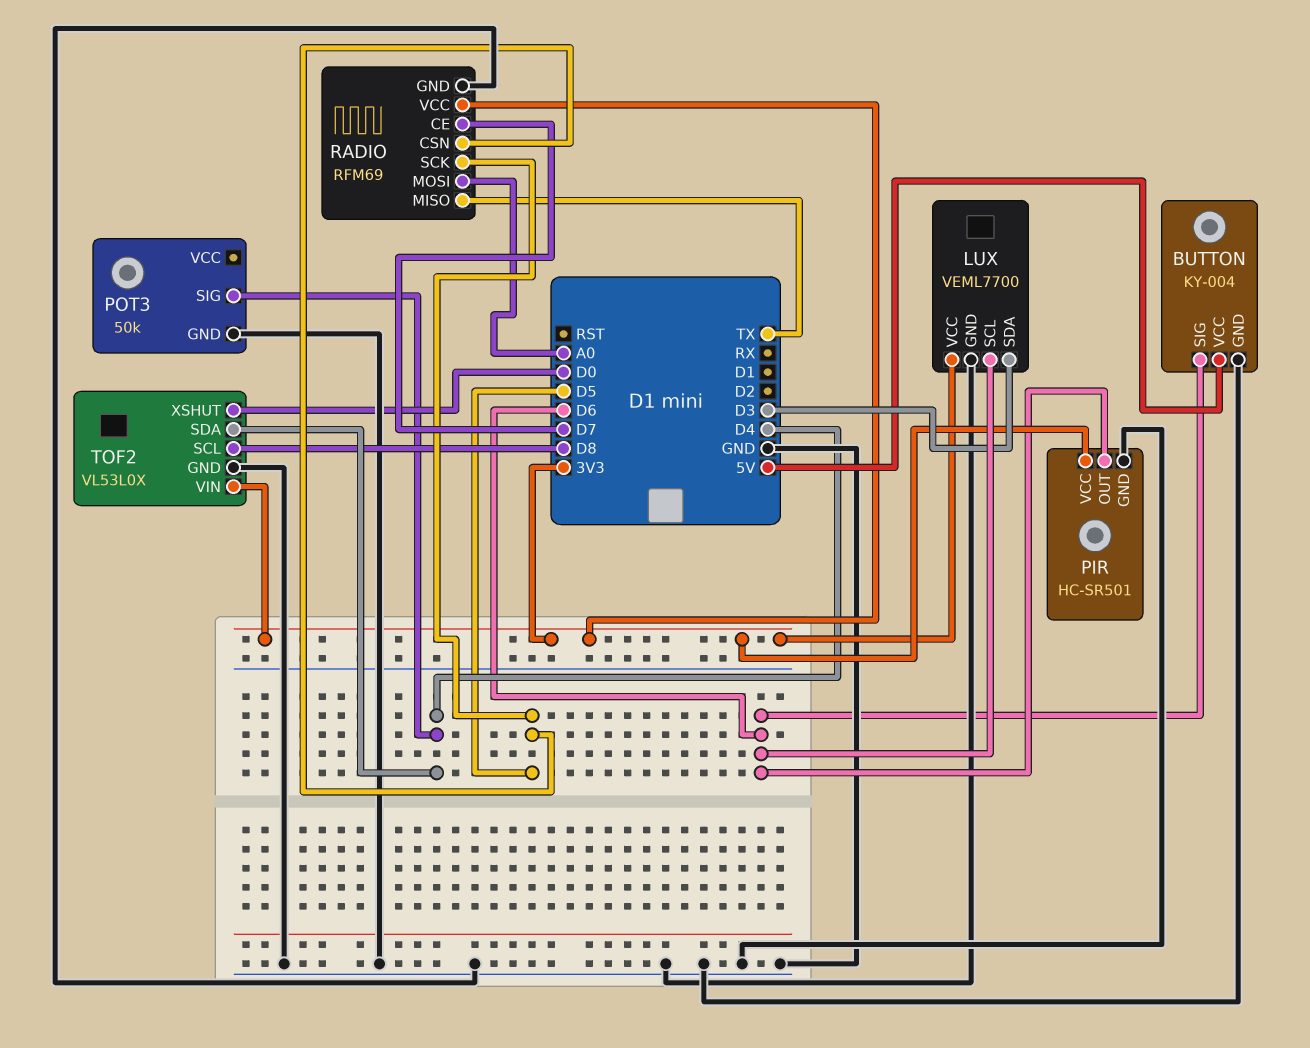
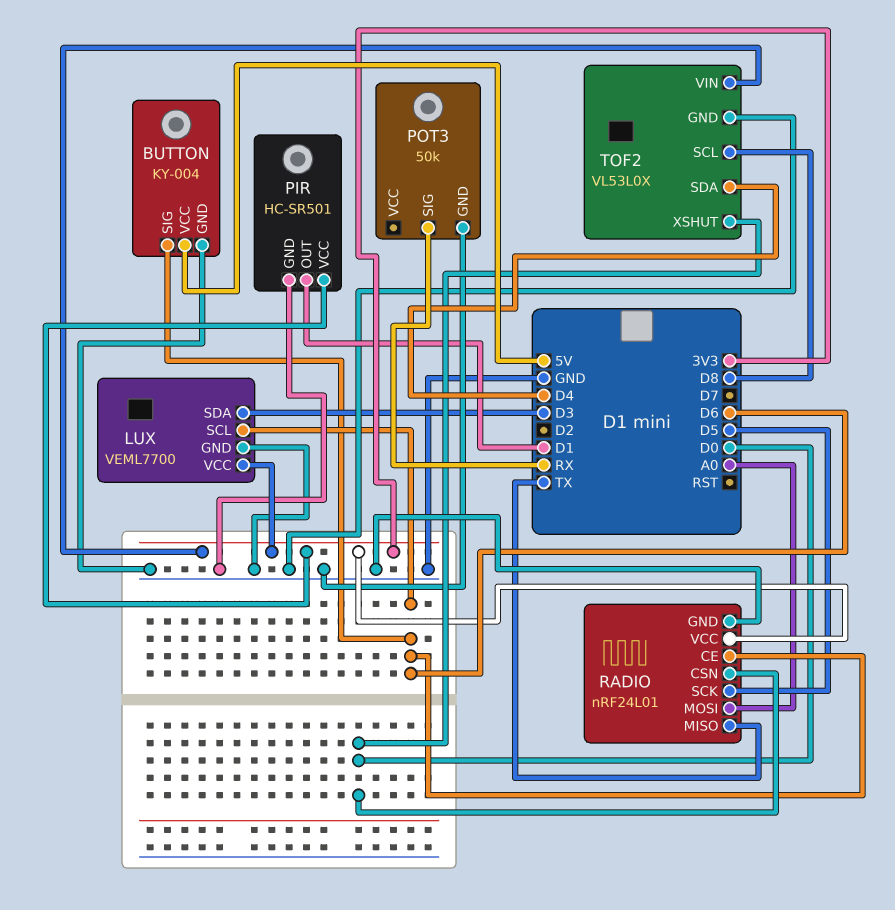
PIR pin OUT: D6 -> D1
POT3 pin SIG: D4 -> RX
RADIO: RFM69 -> nRF24L01
RADIO pin CE: D7 -> D6
RADIO pin CSN: D5 -> D0

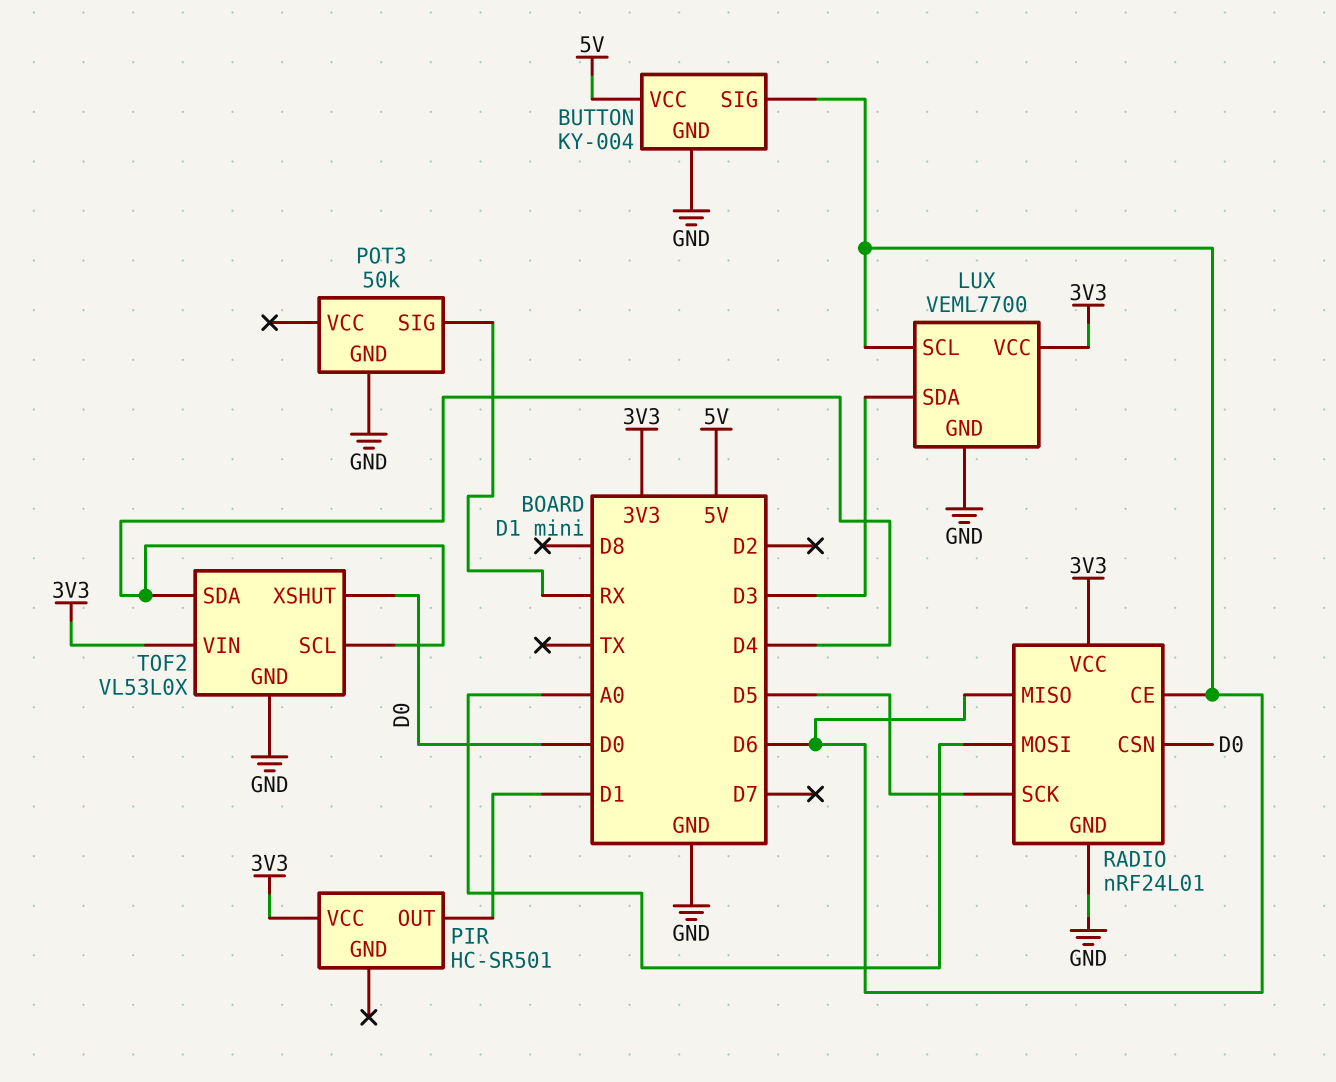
PIR pin GND: GND -> none
RADIO pin MISO: TX -> D6
TOF2 pin SCL: D8 -> D4

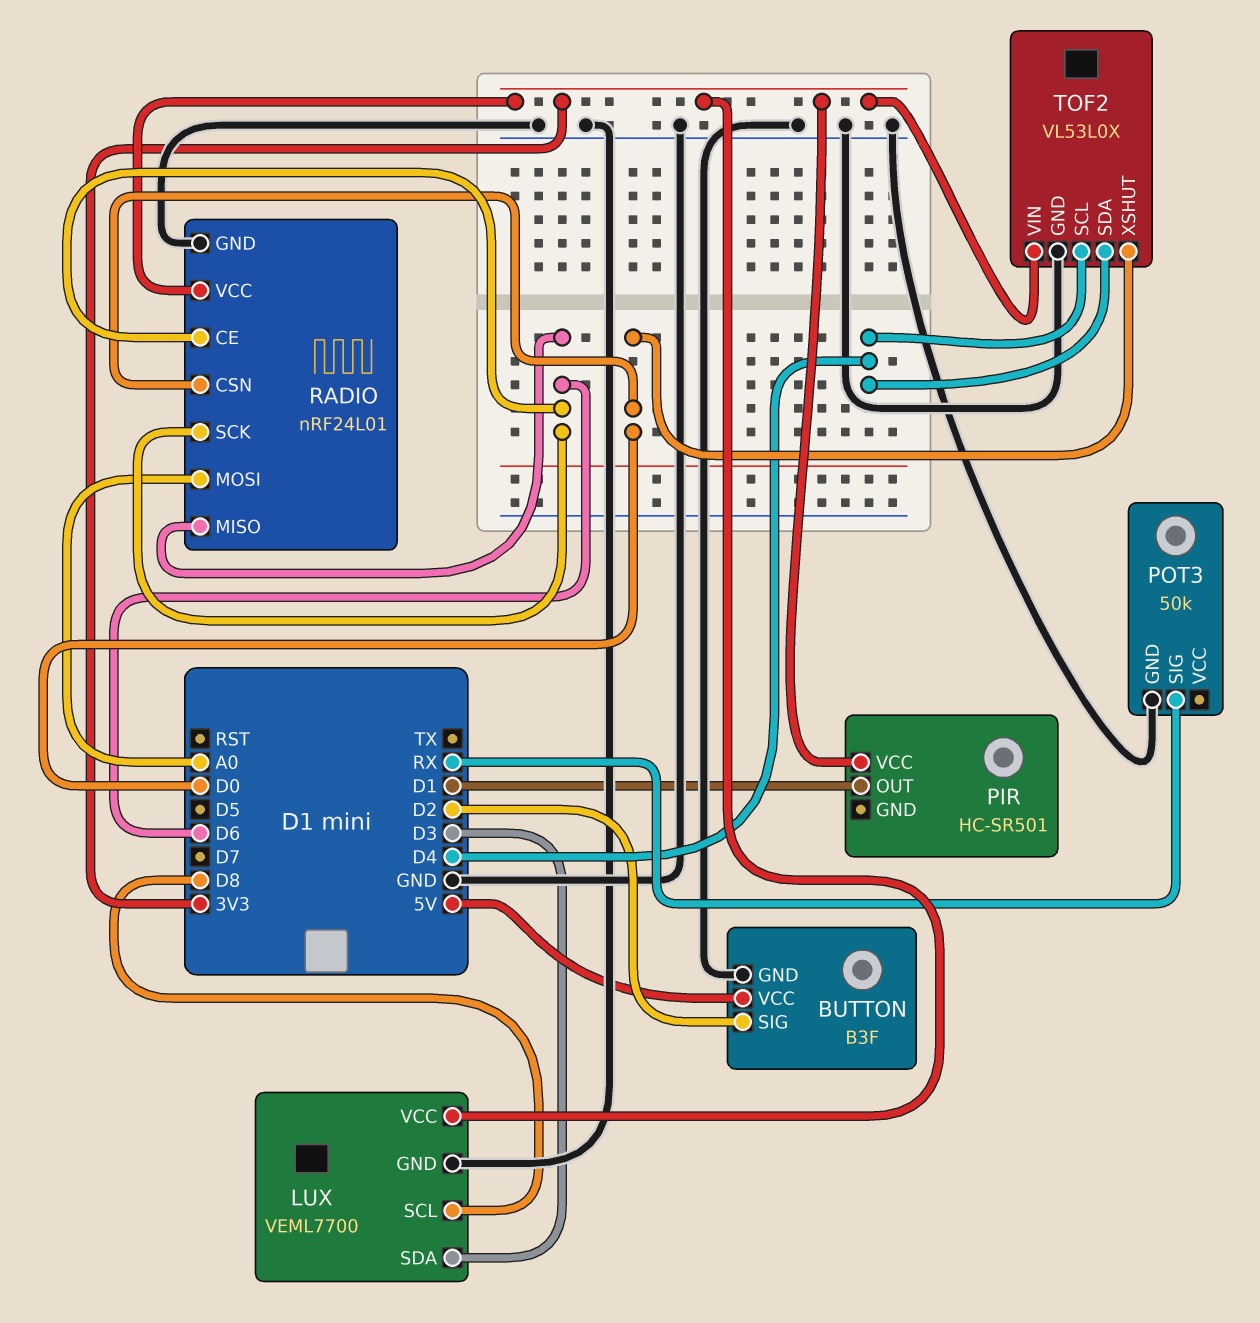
BUTTON: KY-004 -> B3F
BUTTON pin SIG: D6 -> D2
LUX pin SCL: D6 -> D8
RADIO pin SCK: D5 -> D6

